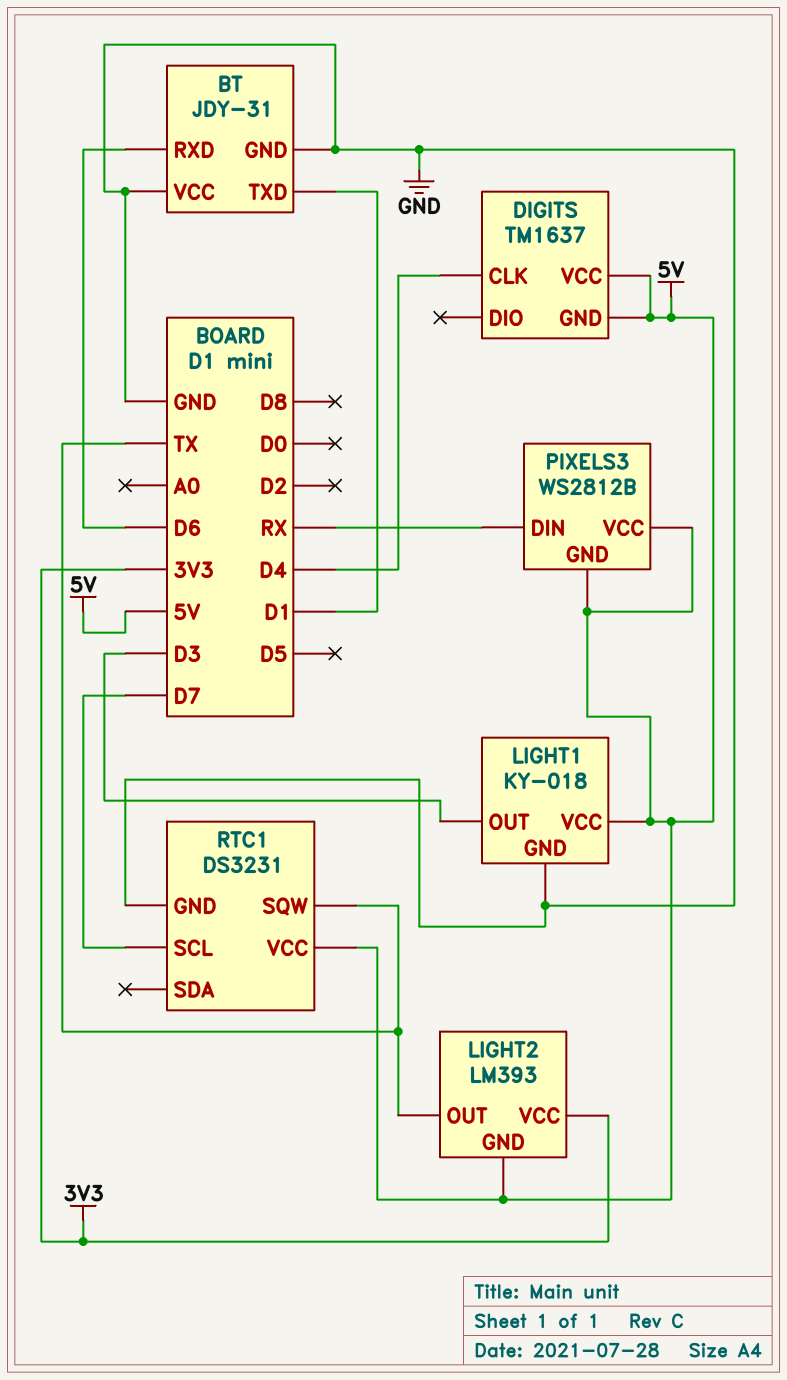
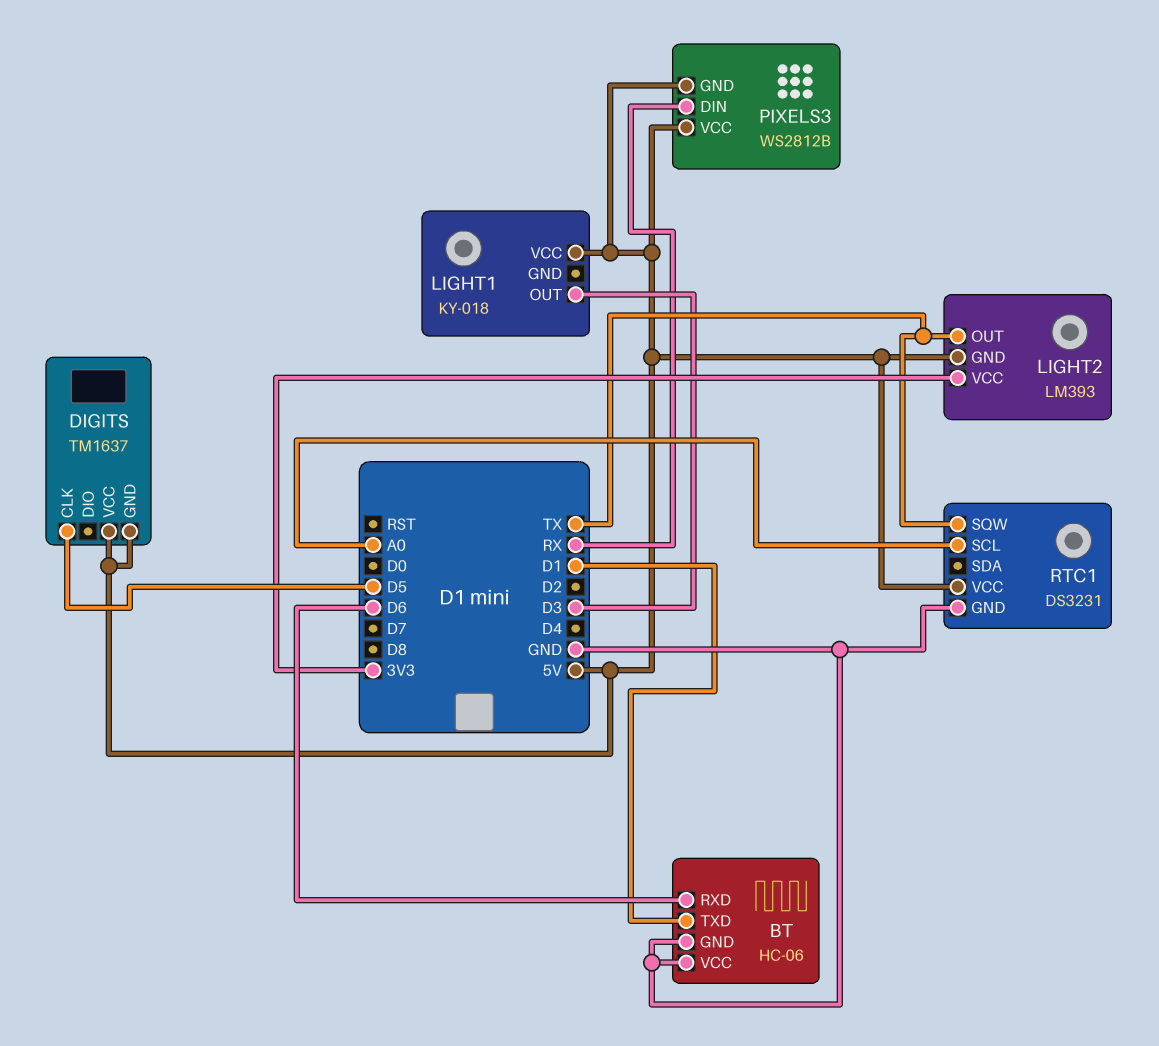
BT: JDY-31 -> HC-06
DIGITS pin CLK: D4 -> D5
LIGHT1 pin GND: GND -> none
RTC1 pin SCL: D7 -> A0

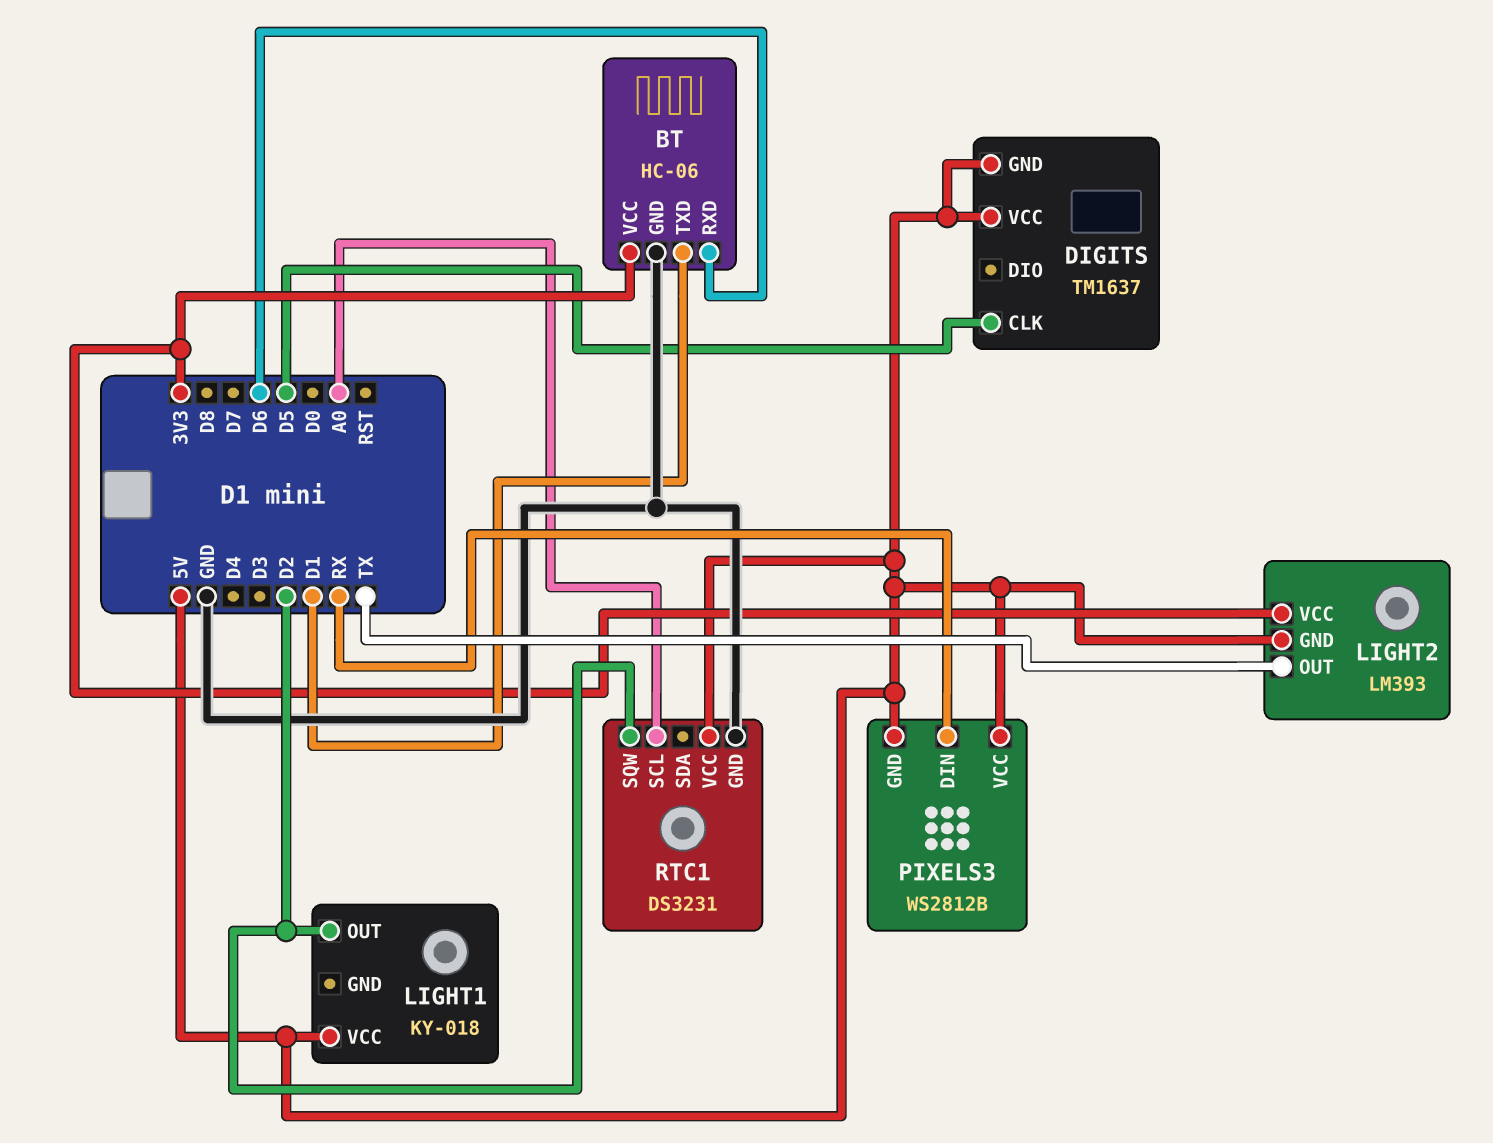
BT pin VCC: GND -> 3V3
LIGHT1 pin OUT: D3 -> D2
RTC1 pin SQW: TX -> D2

